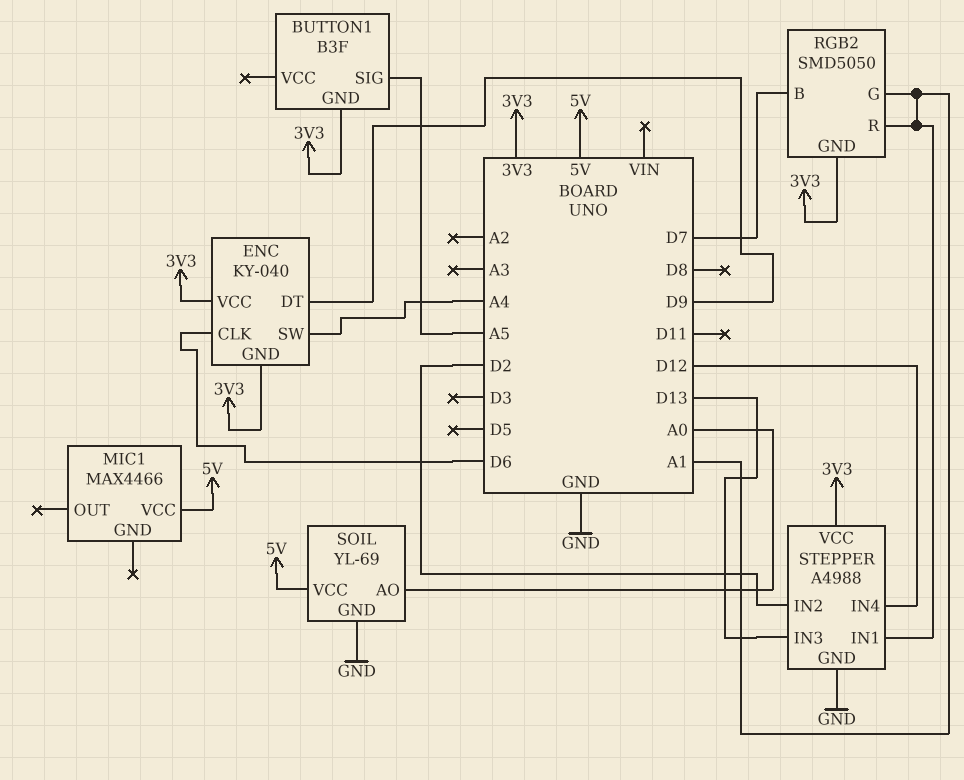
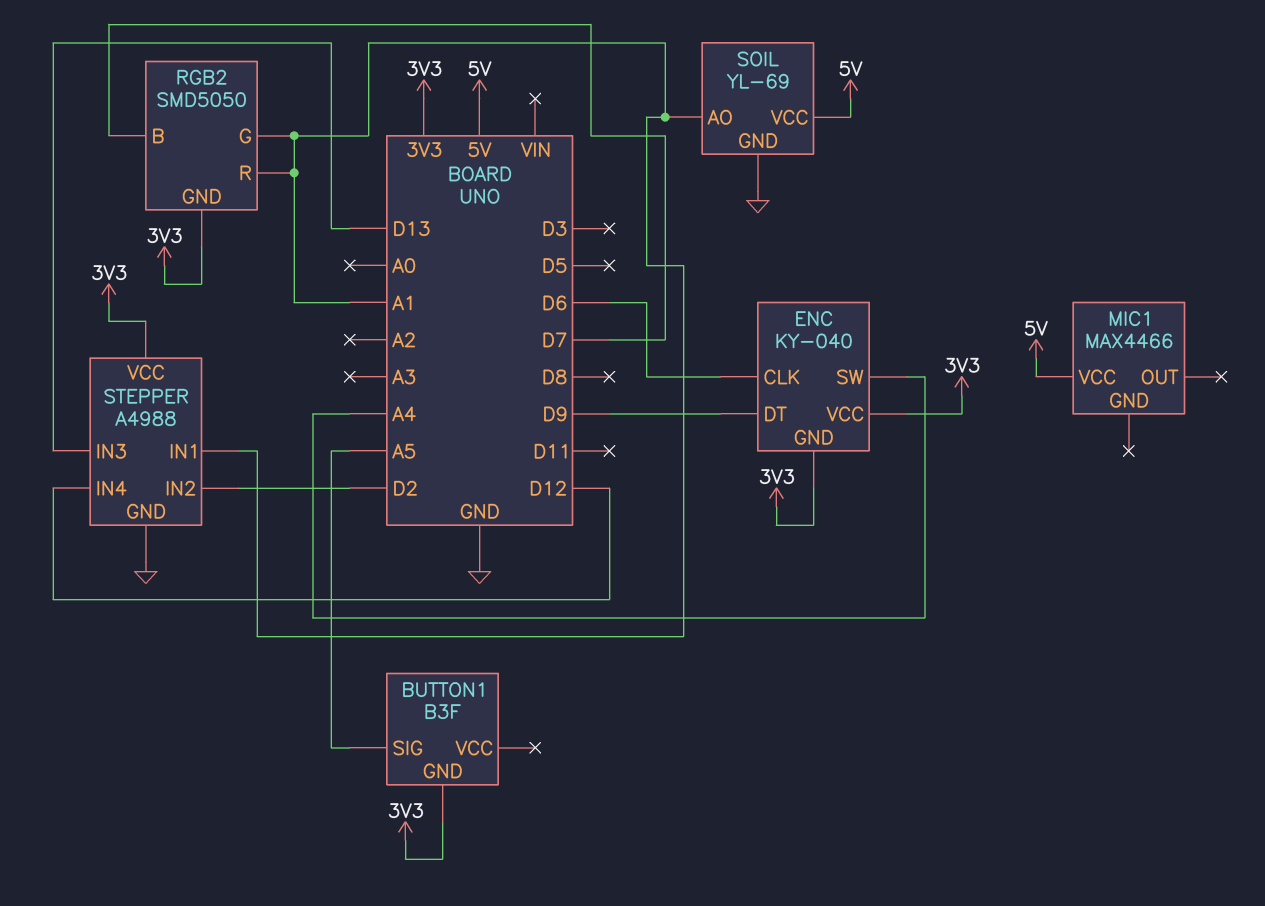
SOIL pin AO: A0 -> A1

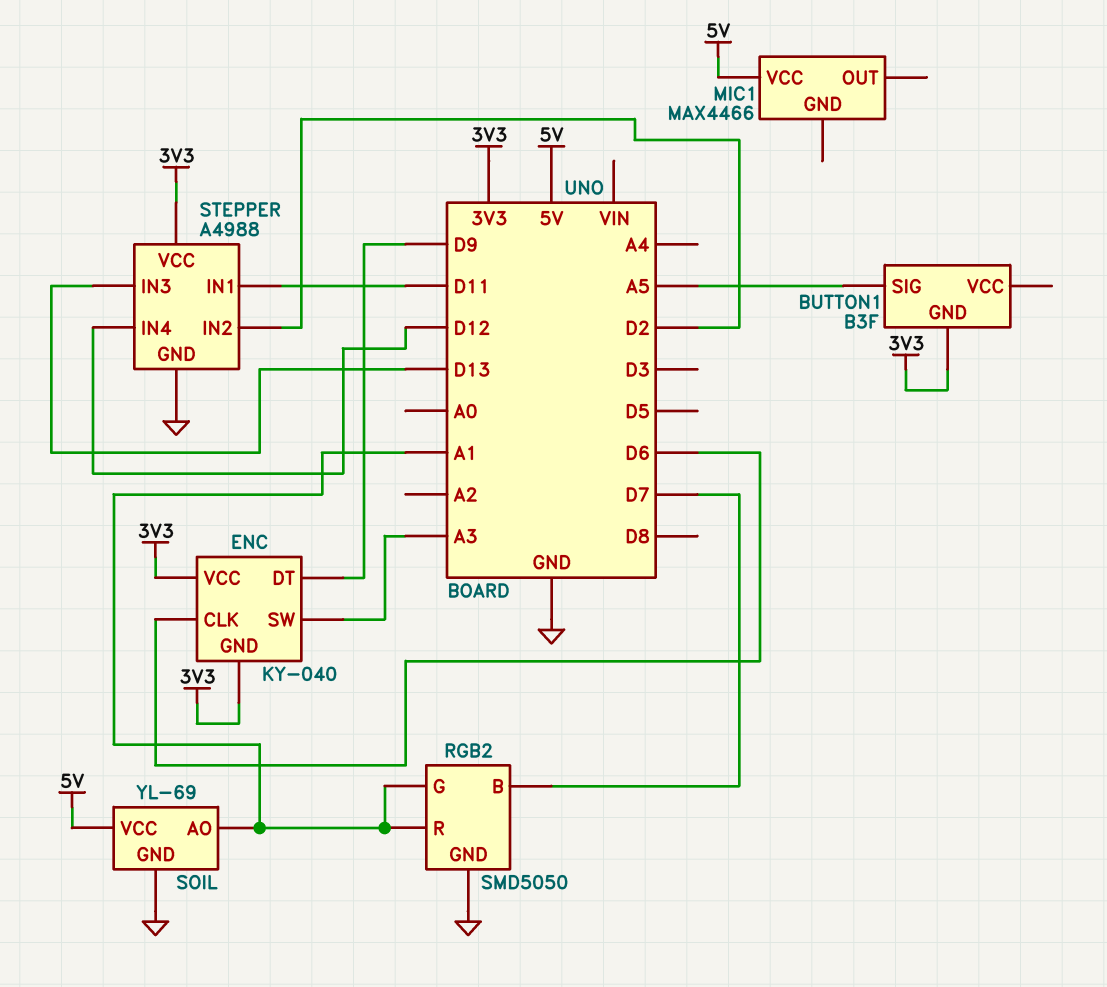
ENC pin SW: A4 -> A3
RGB2 pin GND: 3V3 -> GND
STEPPER pin IN1: A1 -> D11

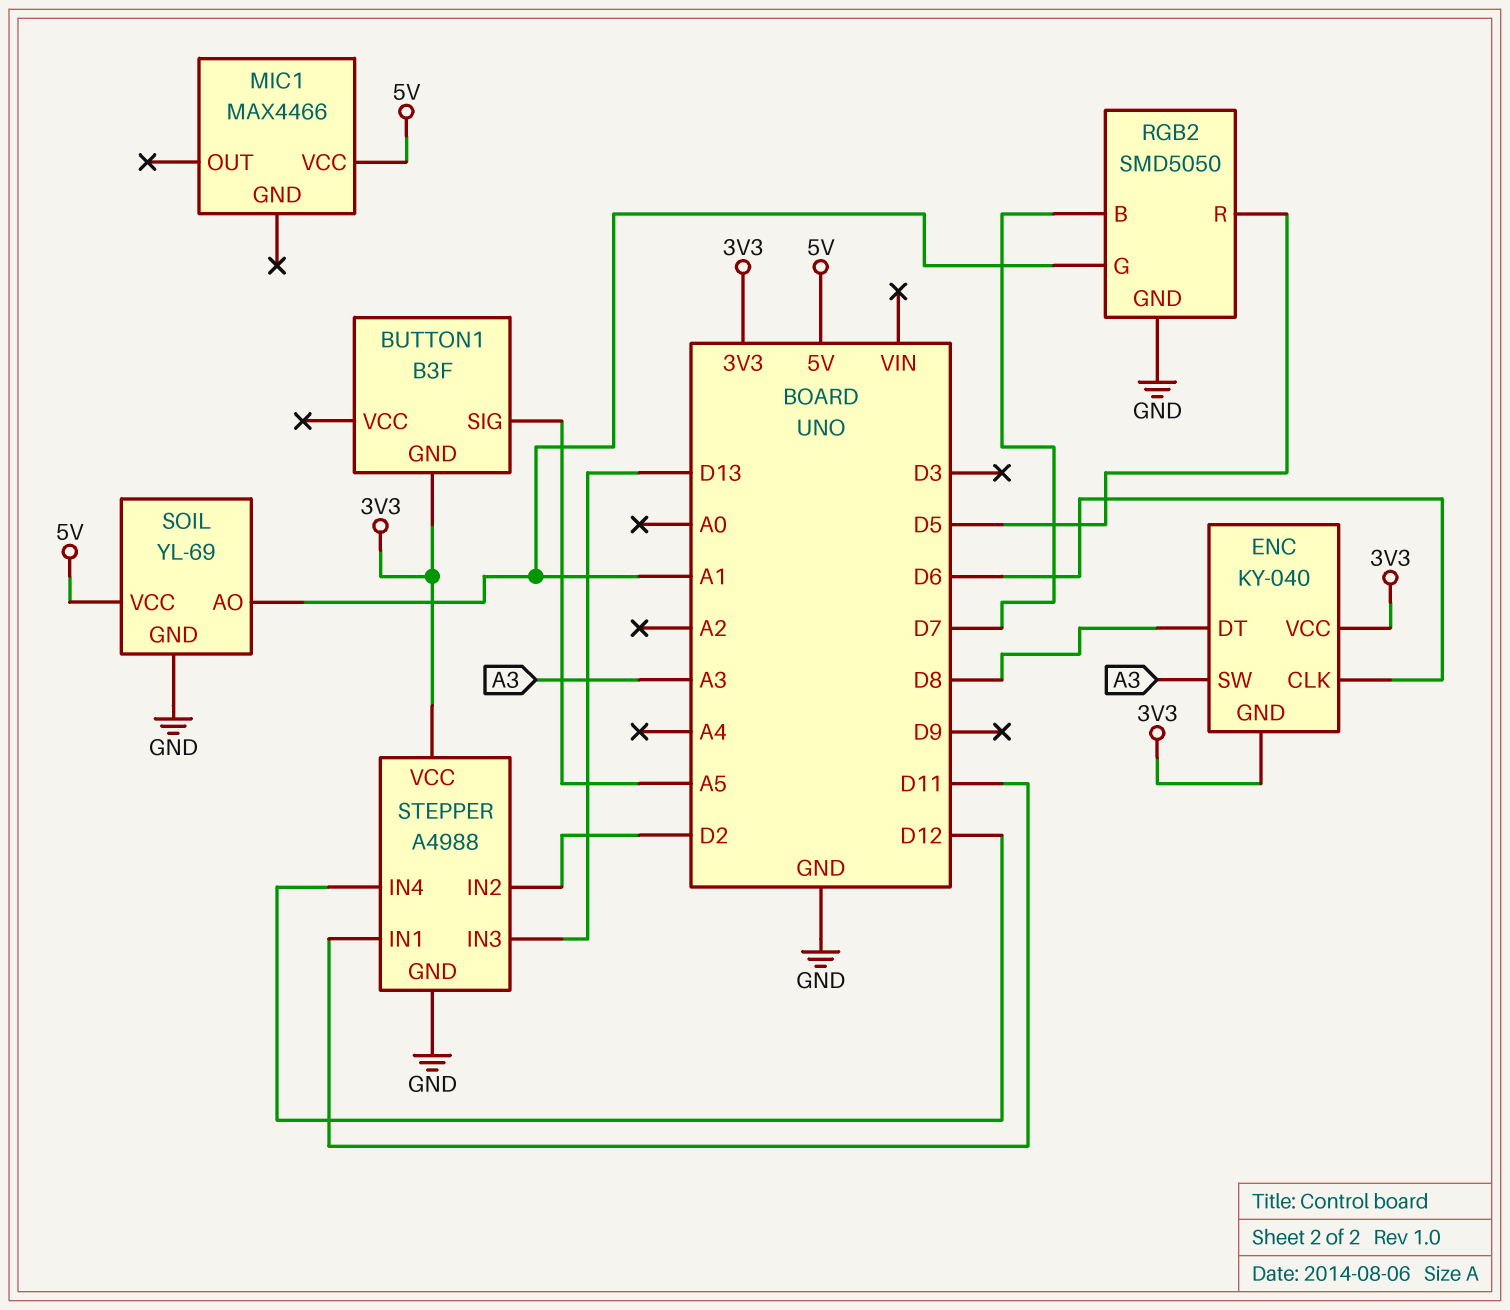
ENC pin DT: D9 -> D8
RGB2 pin R: A1 -> D5

